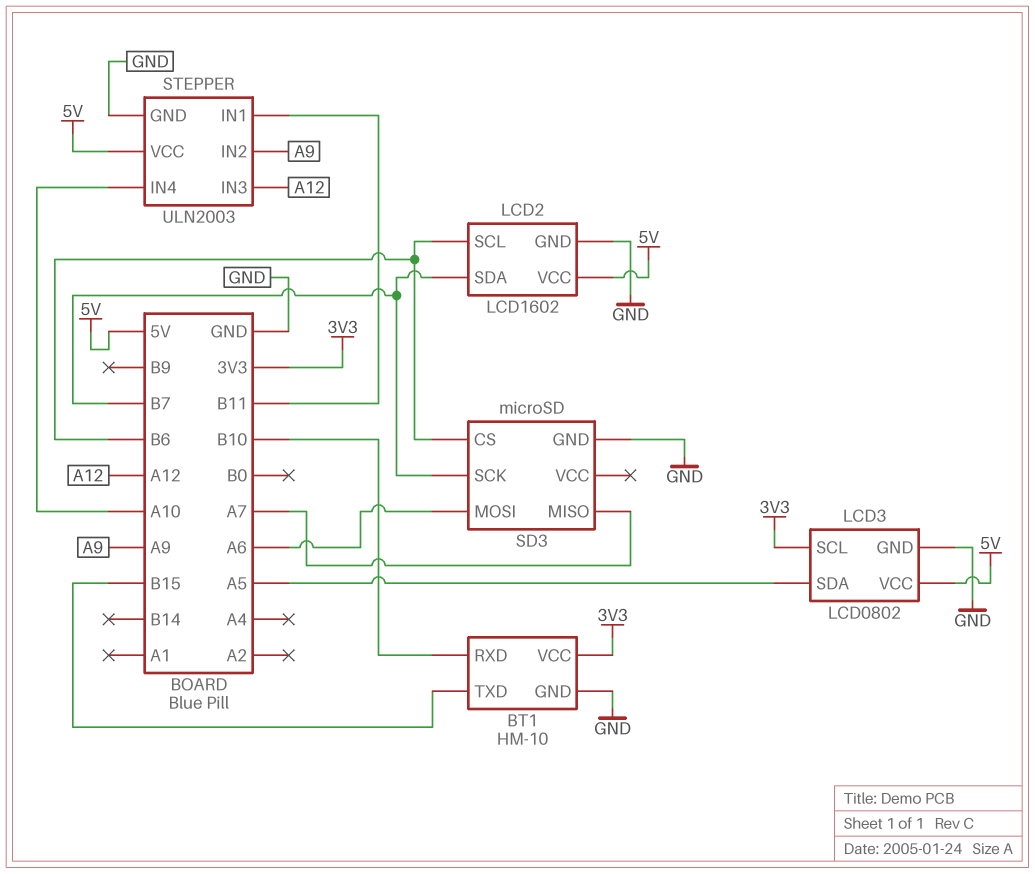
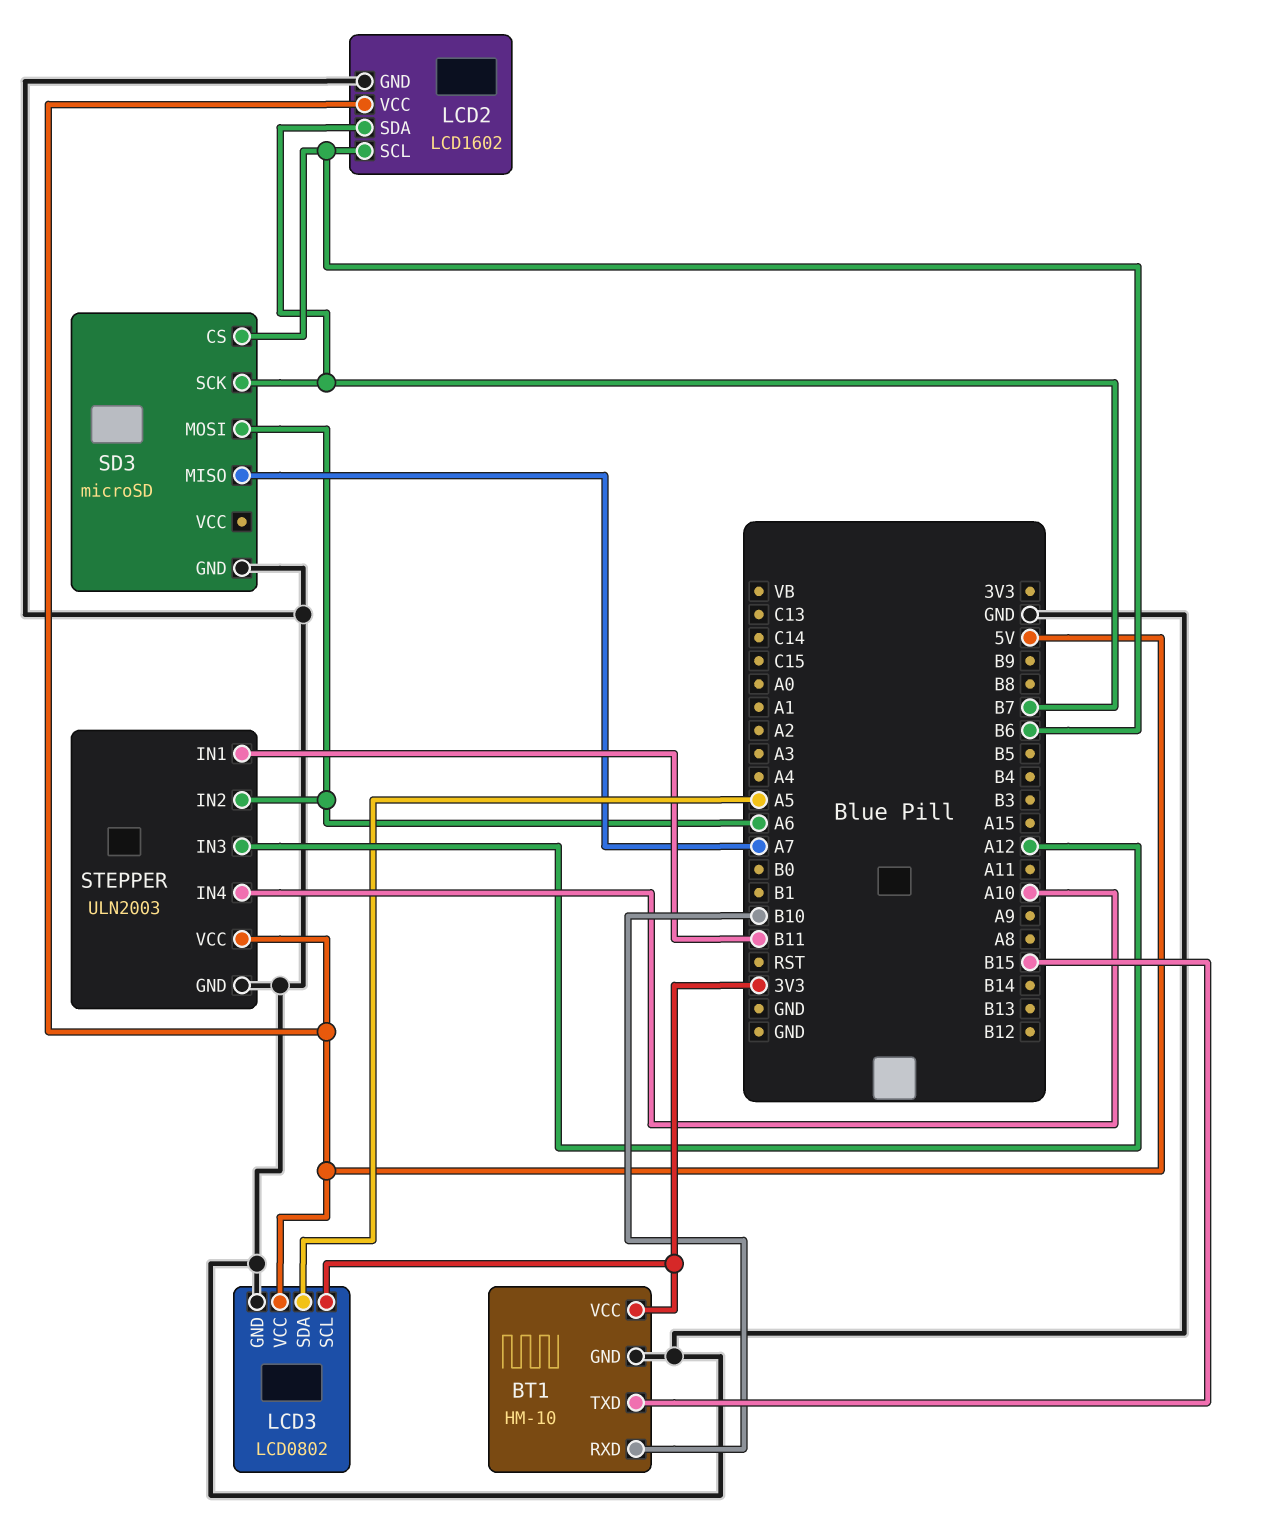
STEPPER pin IN2: A9 -> A6

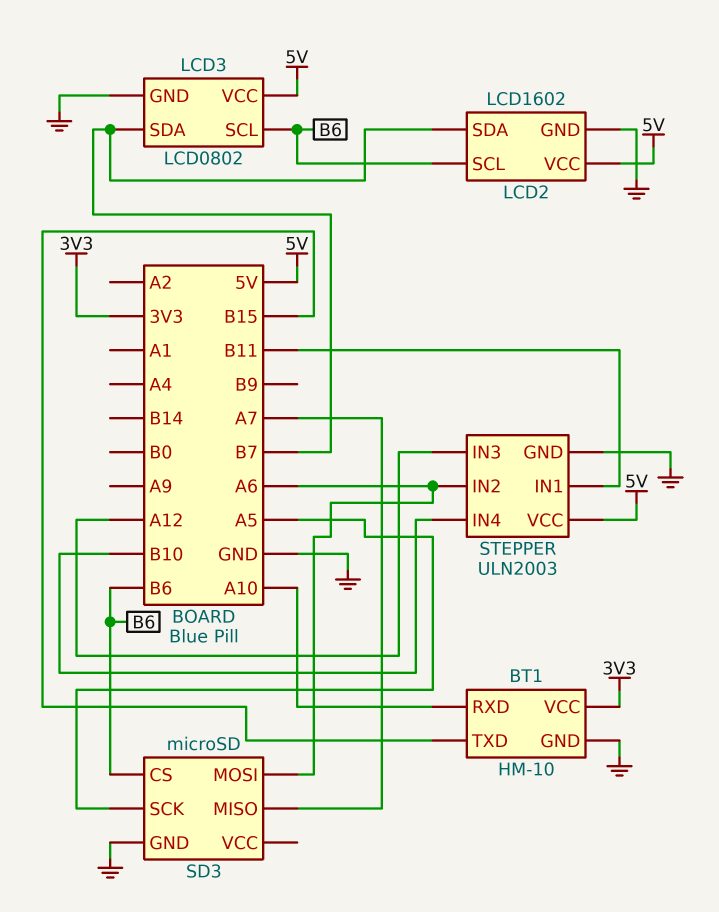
BT1 pin RXD: B10 -> A10
LCD3 pin SCL: 3V3 -> B6
LCD3 pin SDA: A5 -> B7
SD3 pin SCK: B7 -> A5
STEPPER pin IN4: A10 -> B10

